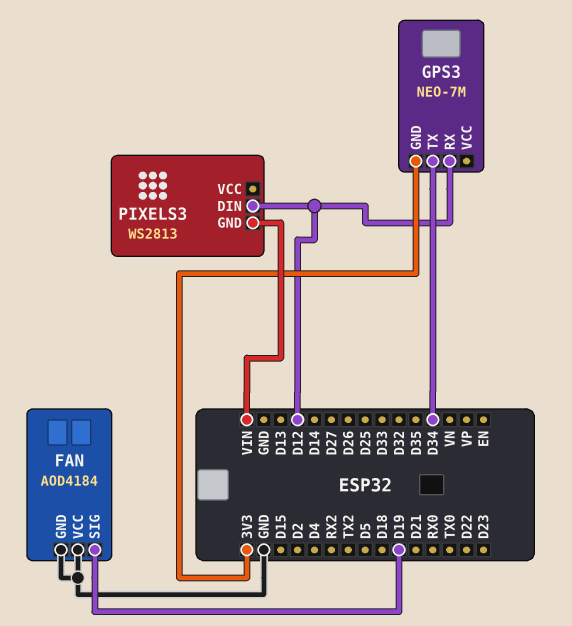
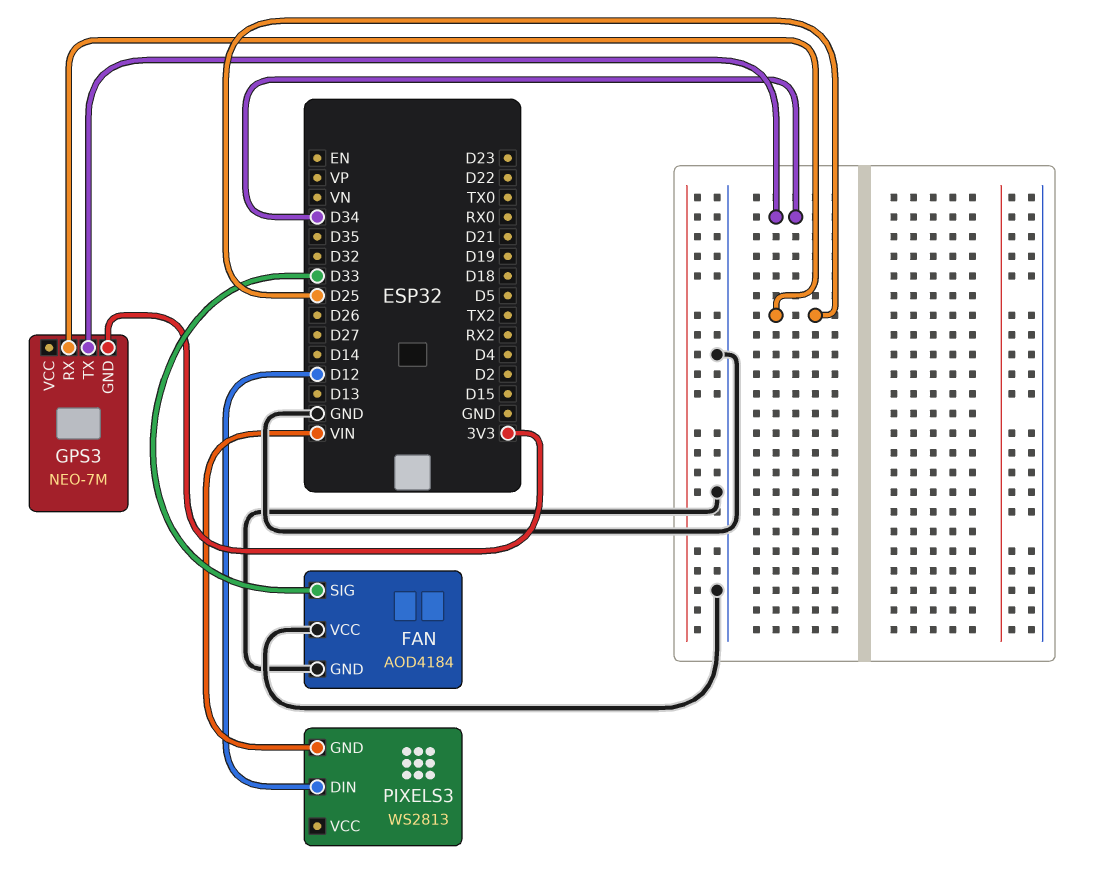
FAN pin SIG: D19 -> D33
GPS3 pin RX: D12 -> D25

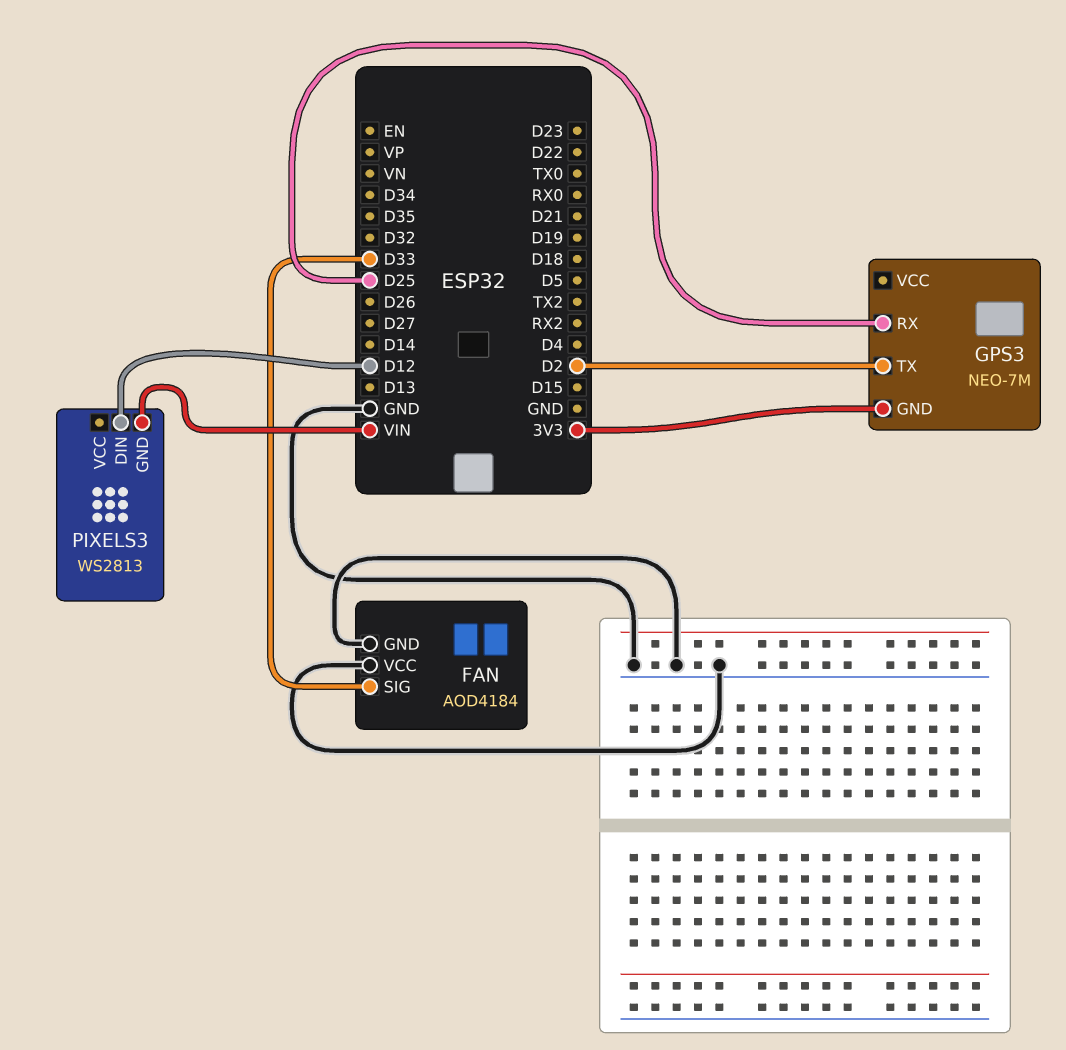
GPS3 pin TX: D34 -> D2

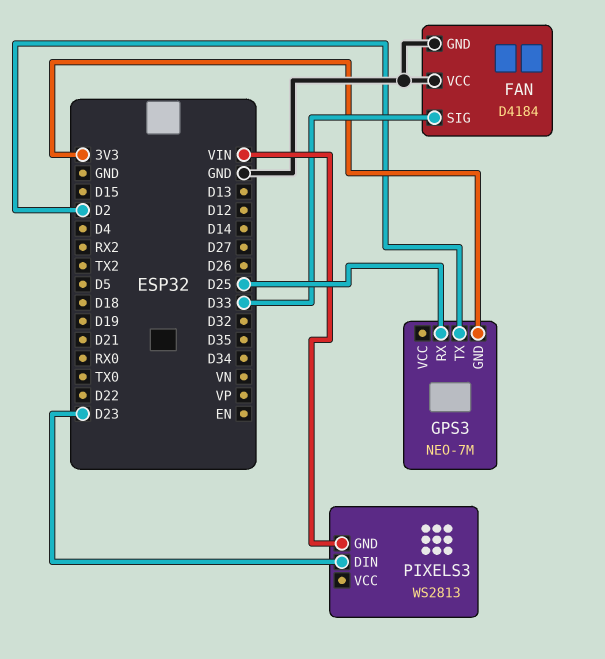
FAN: AOD4184 -> D4184
PIXELS3 pin DIN: D12 -> D23

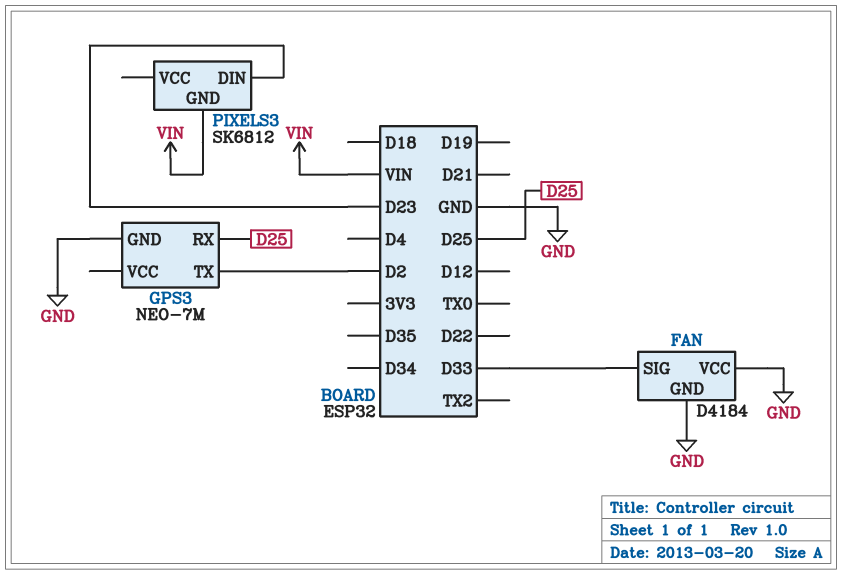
GPS3 pin GND: 3V3 -> GND
PIXELS3: WS2813 -> SK6812

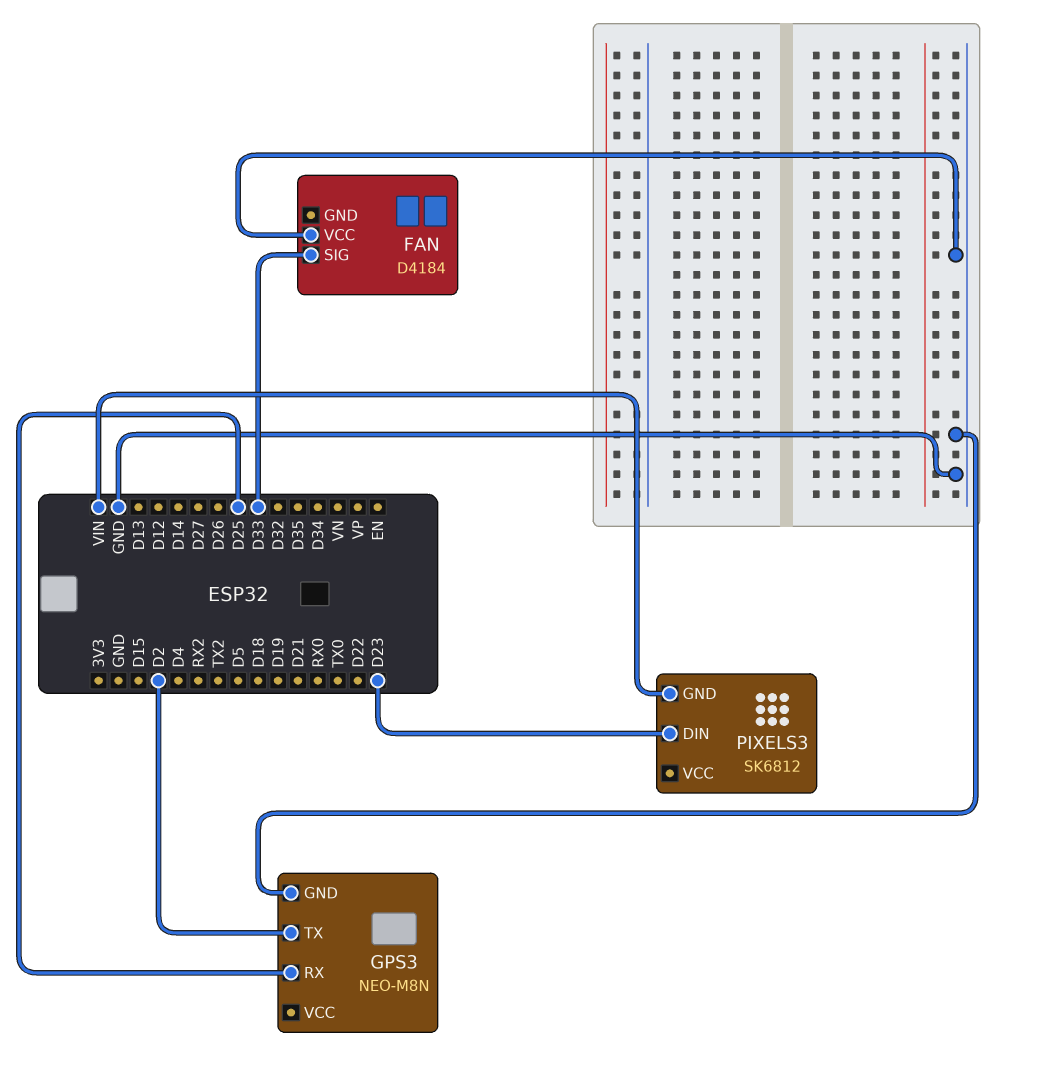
FAN pin GND: GND -> none
GPS3: NEO-7M -> NEO-M8N

